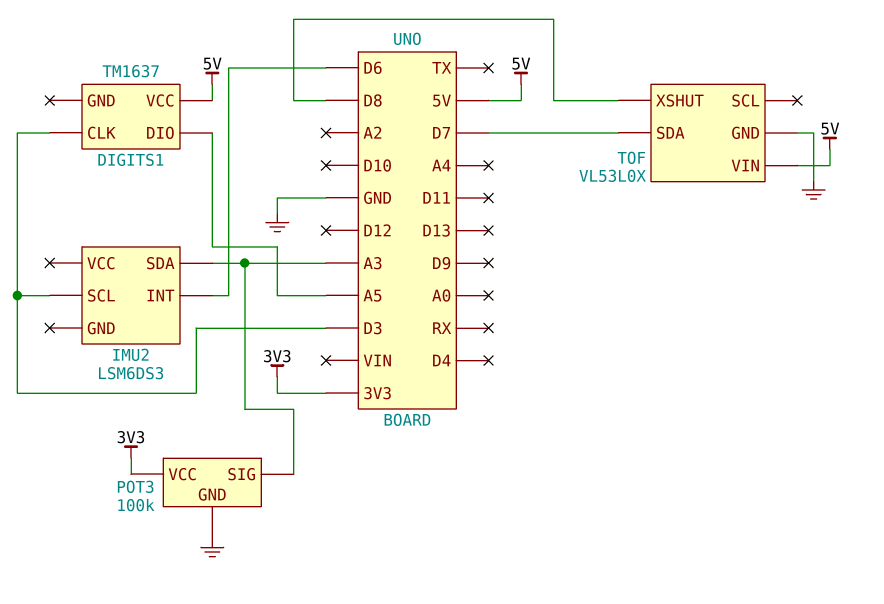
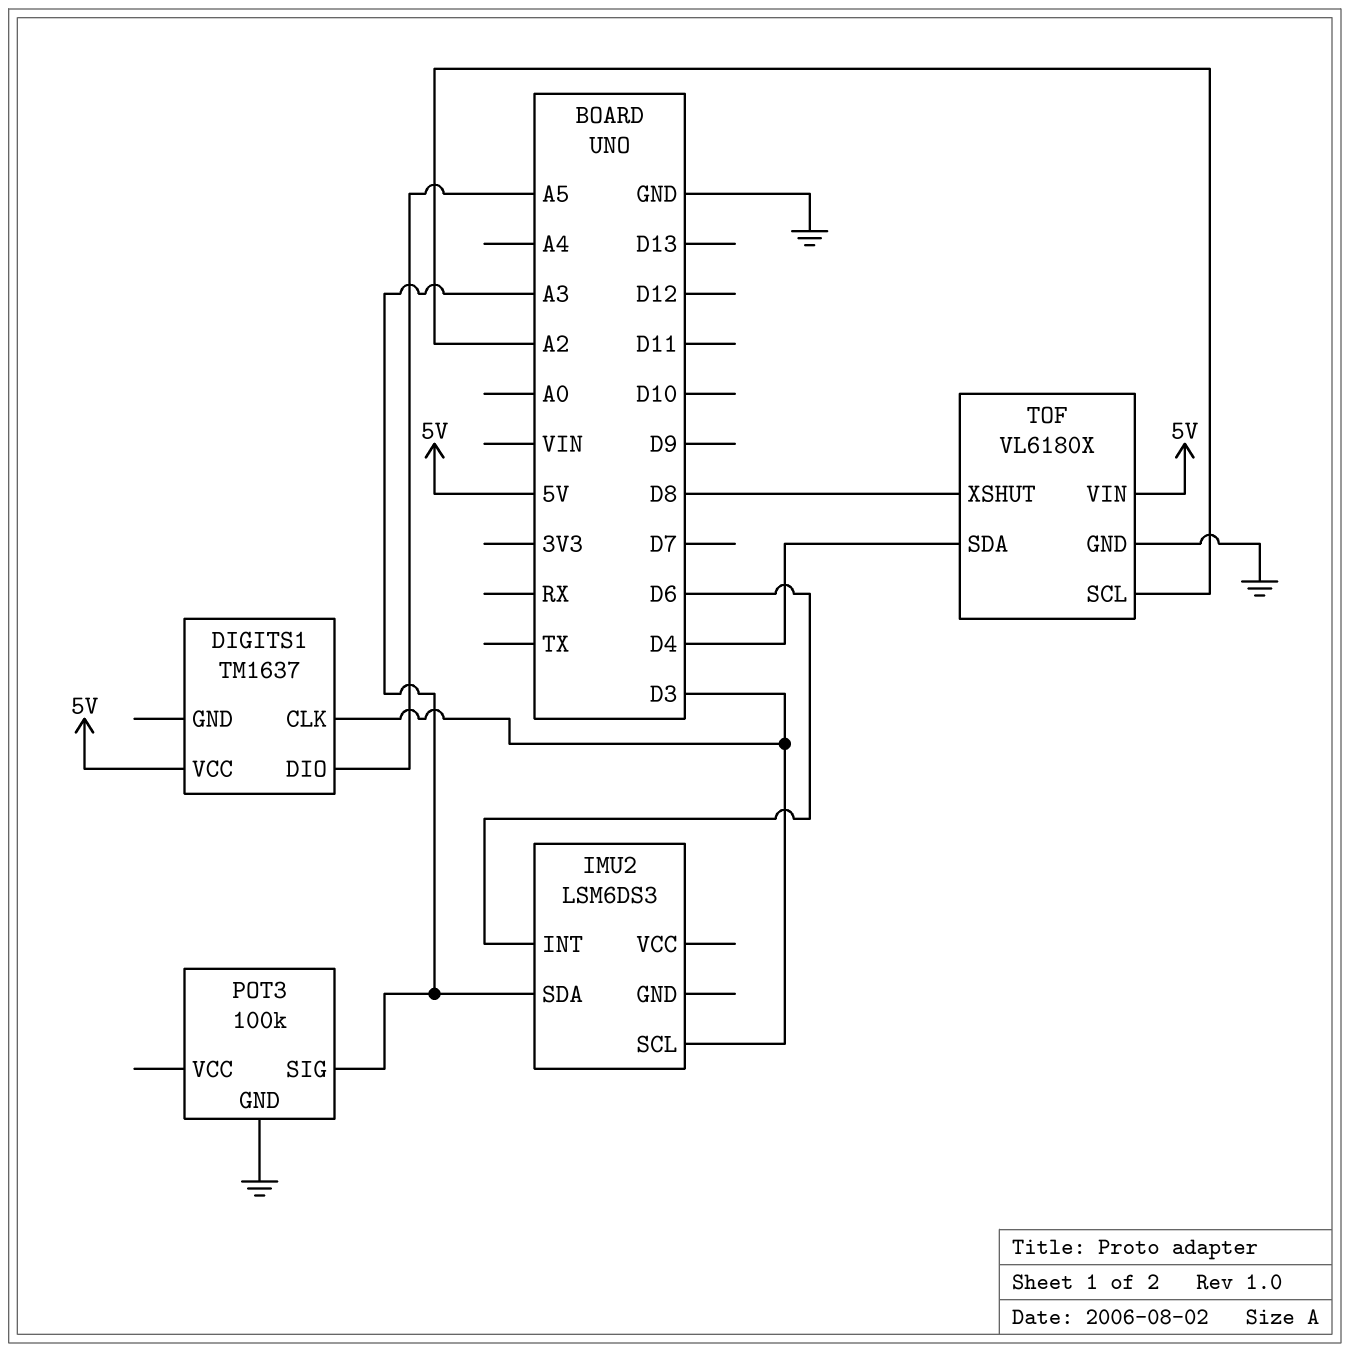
POT3 pin VCC: 3V3 -> none
TOF: VL53L0X -> VL6180X
TOF pin SCL: none -> A2
TOF pin SDA: D7 -> D4

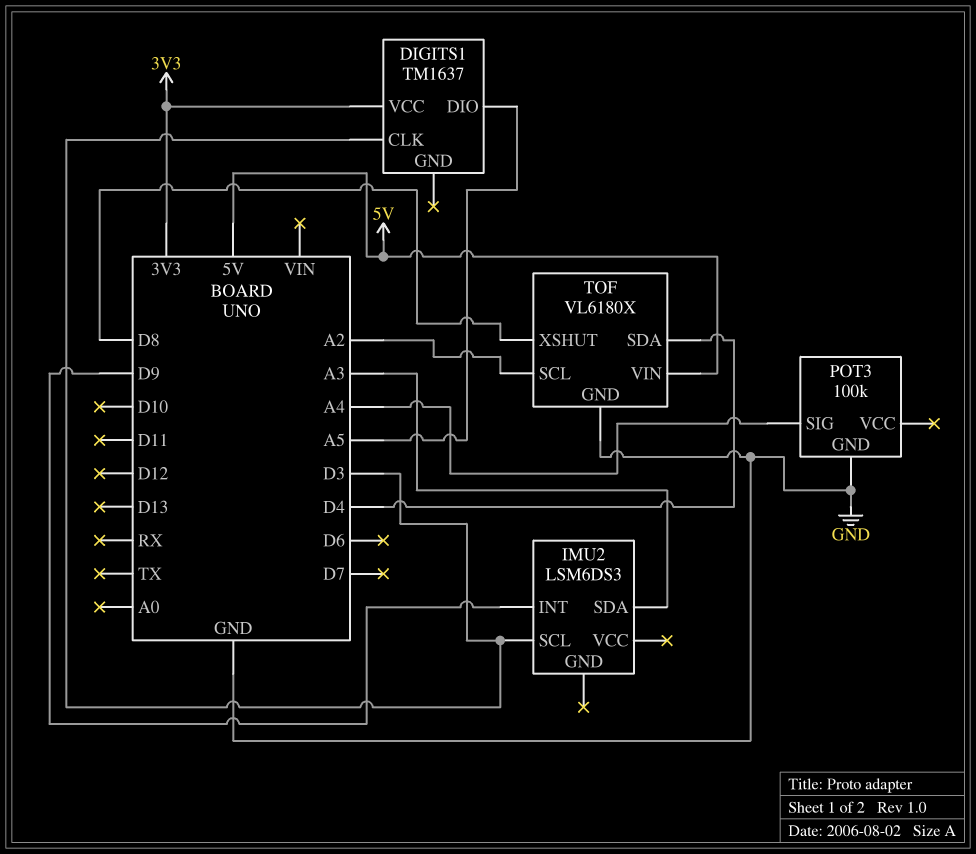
DIGITS1 pin VCC: 5V -> 3V3
IMU2 pin INT: D6 -> D9
POT3 pin SIG: A3 -> A4

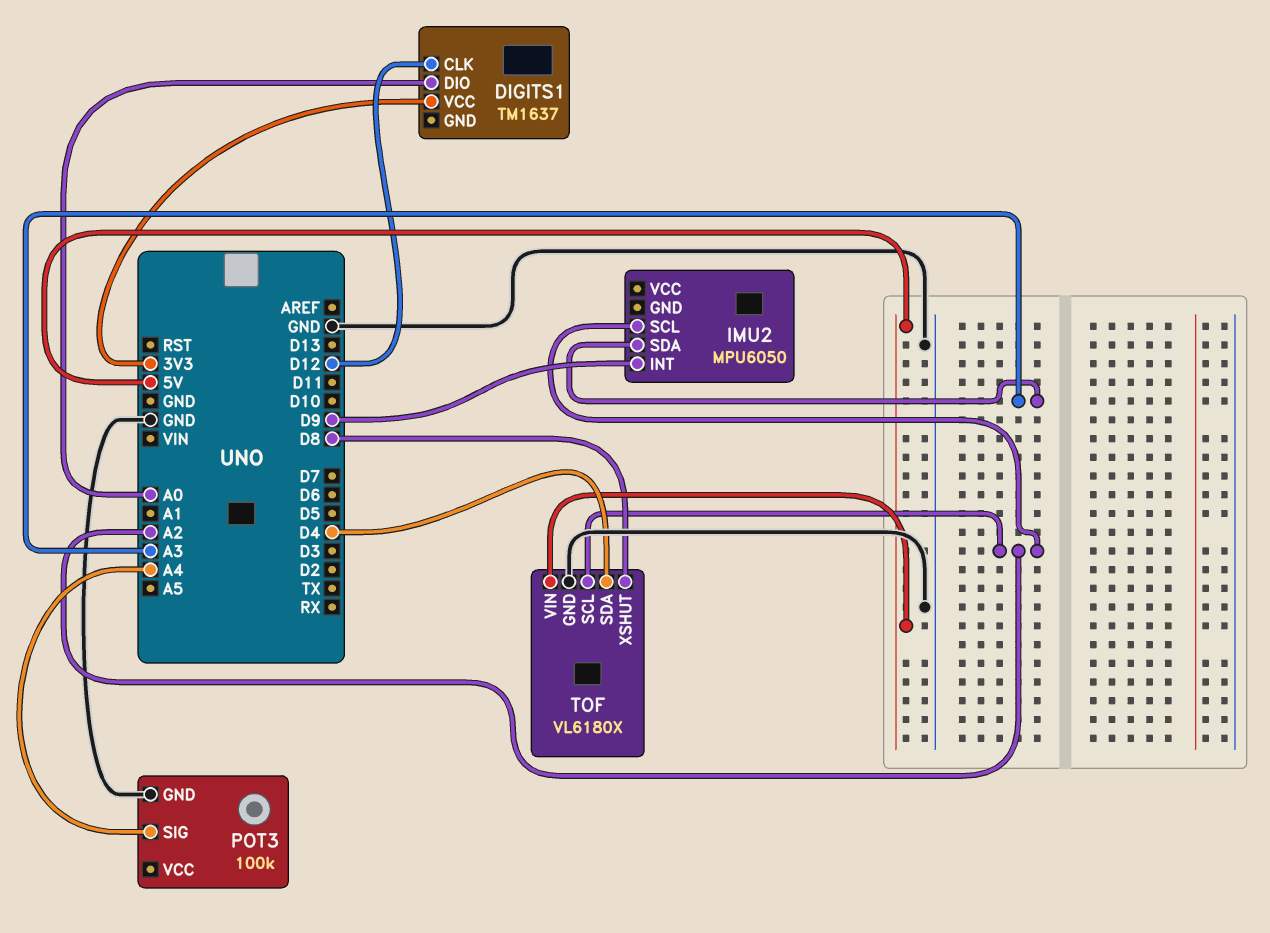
DIGITS1 pin CLK: D3 -> D12
DIGITS1 pin DIO: A5 -> A0
IMU2: LSM6DS3 -> MPU6050
IMU2 pin SCL: D3 -> A2

